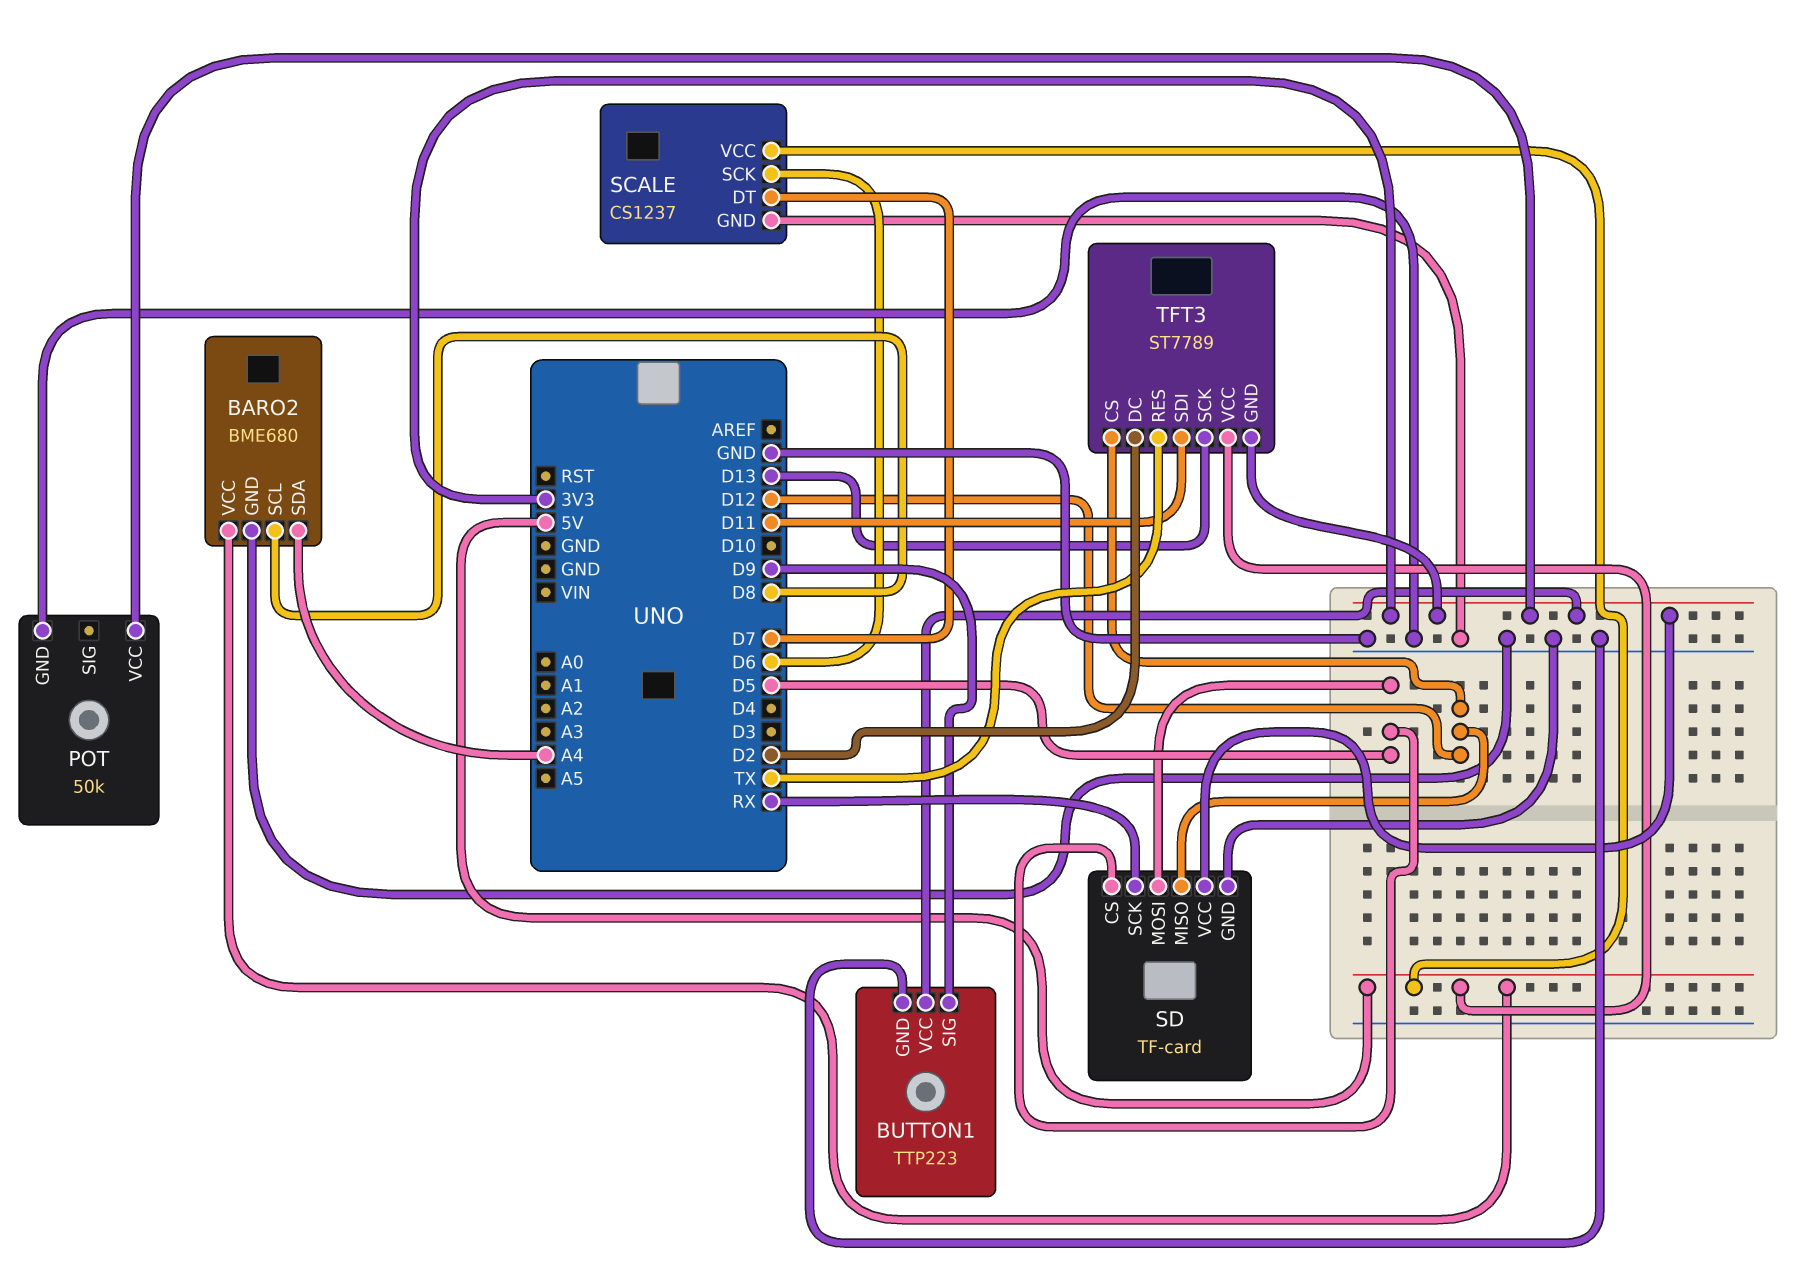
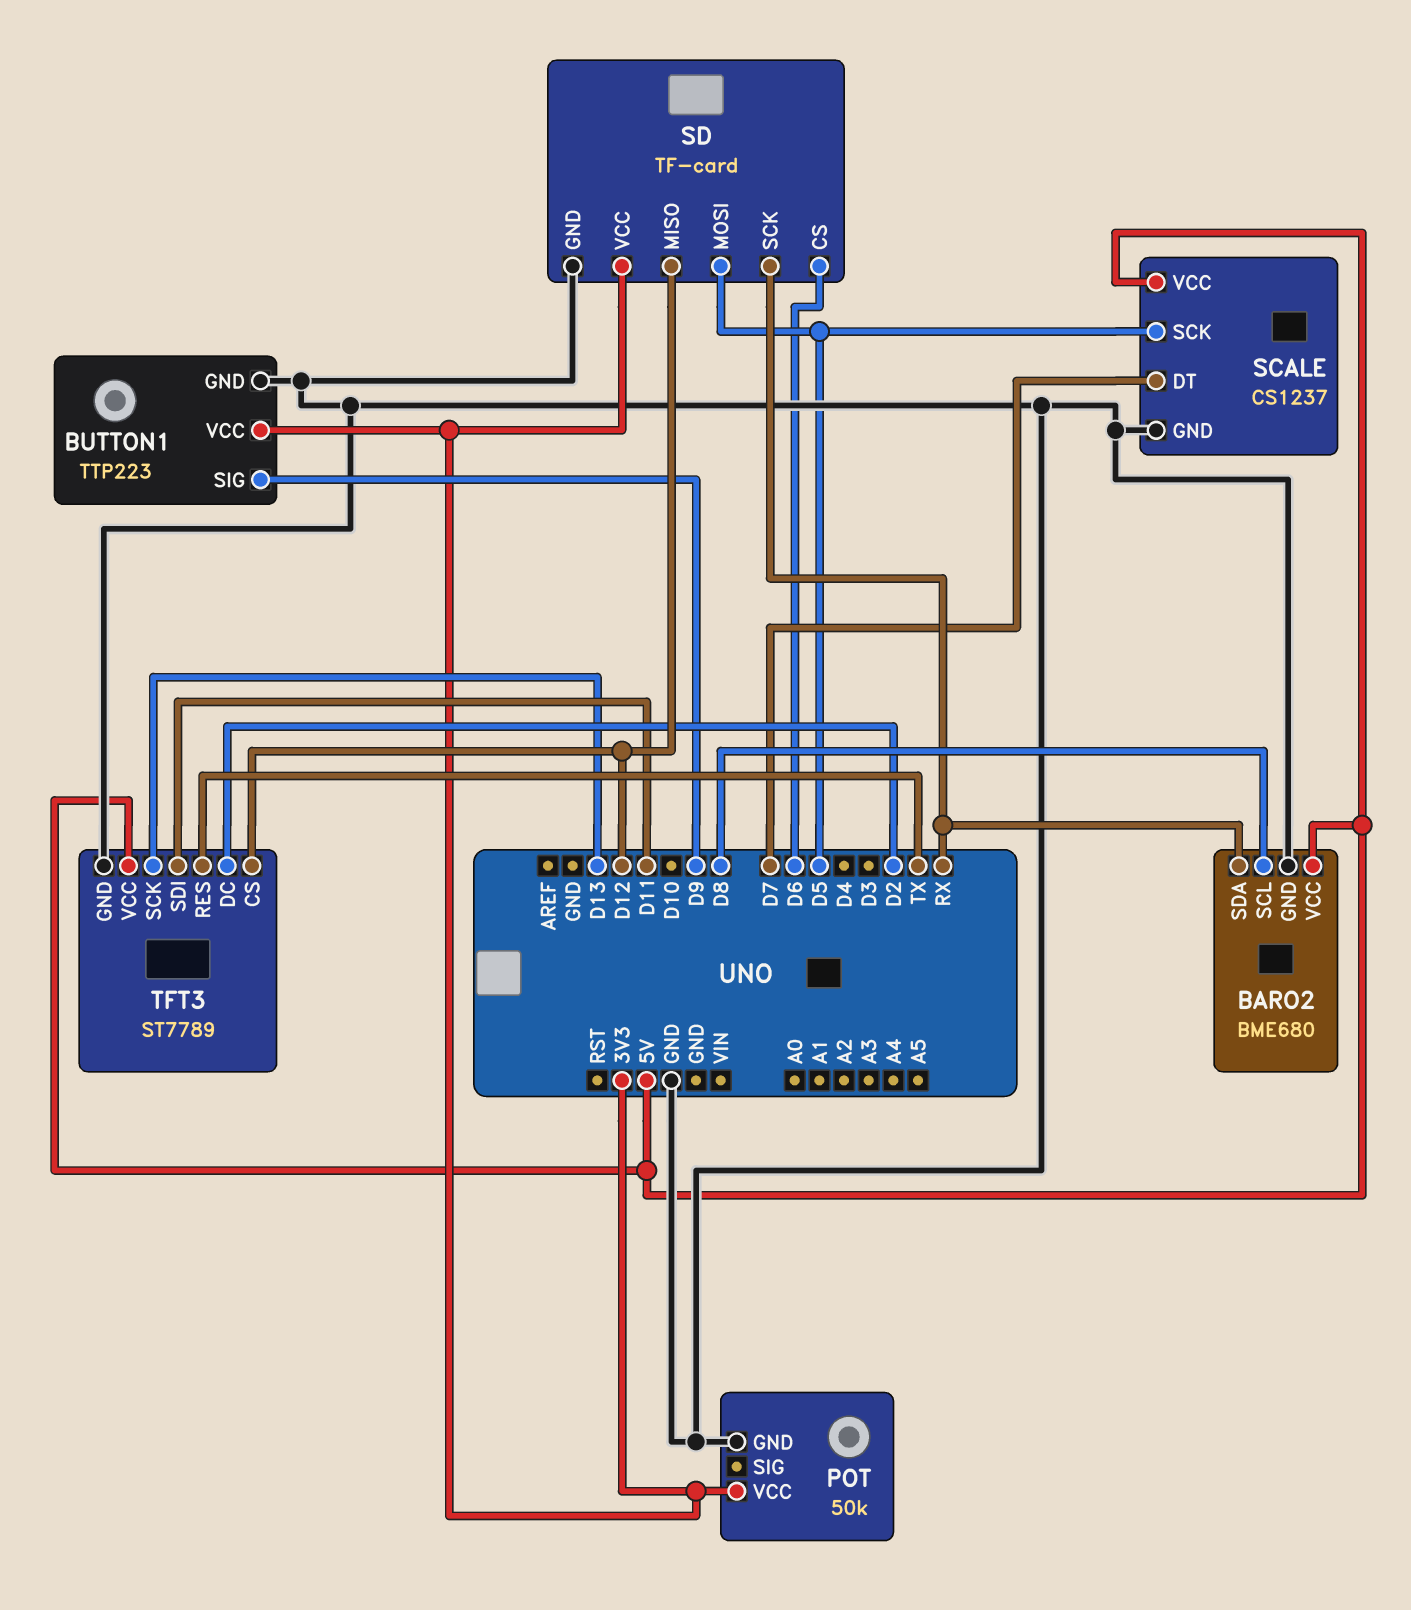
BARO2 pin SDA: A4 -> RX
SCALE pin SCK: D6 -> D5
SD pin CS: D5 -> D6
TFT3 pin GND: 3V3 -> GND

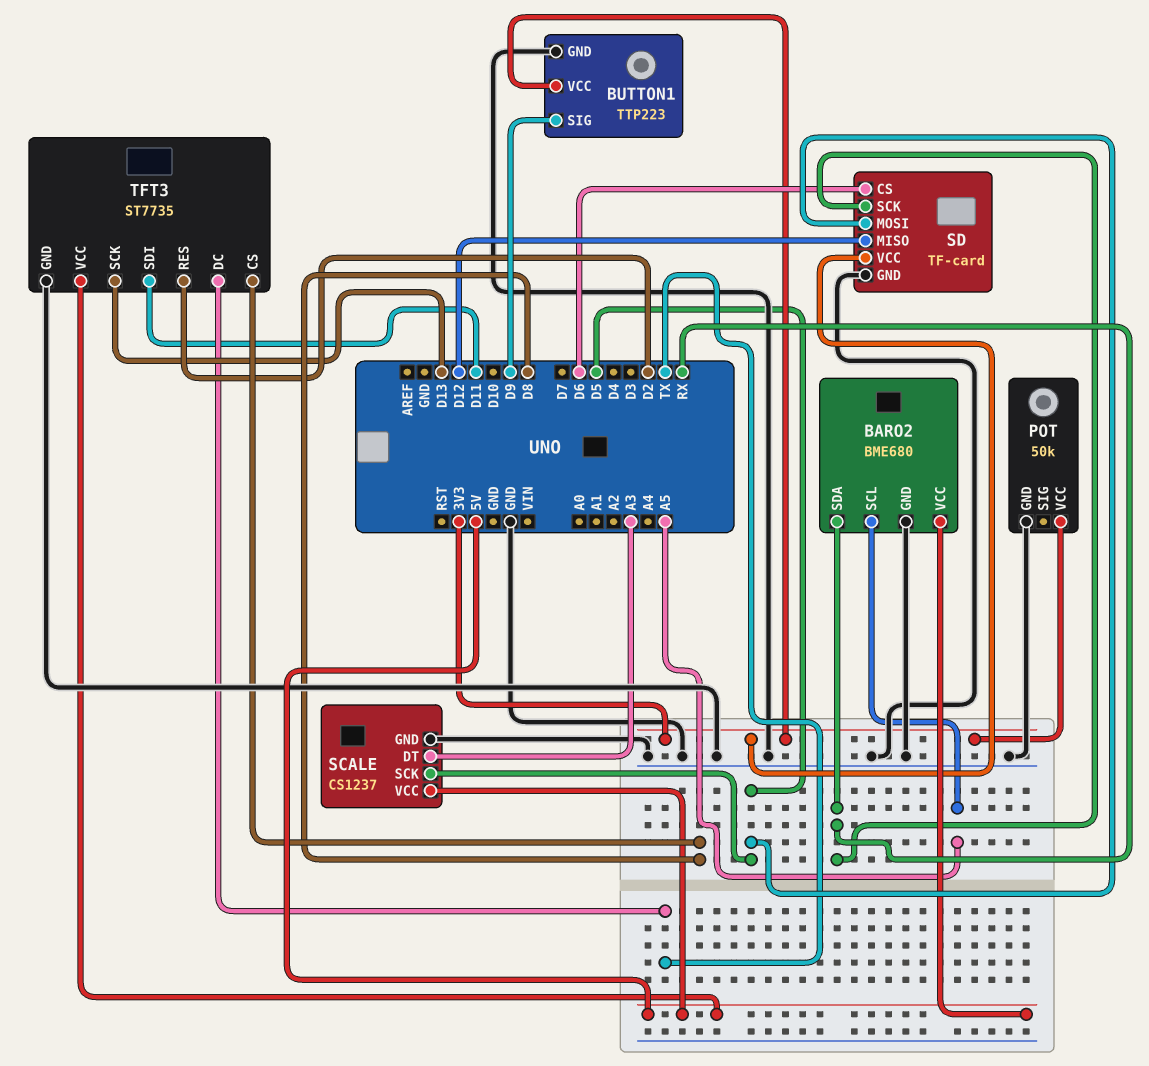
BARO2 pin SCL: D8 -> A5
SCALE pin DT: D7 -> A3
TFT3: ST7789 -> ST7735
TFT3 pin CS: D12 -> D8
TFT3 pin DC: D2 -> TX
TFT3 pin RES: TX -> D2

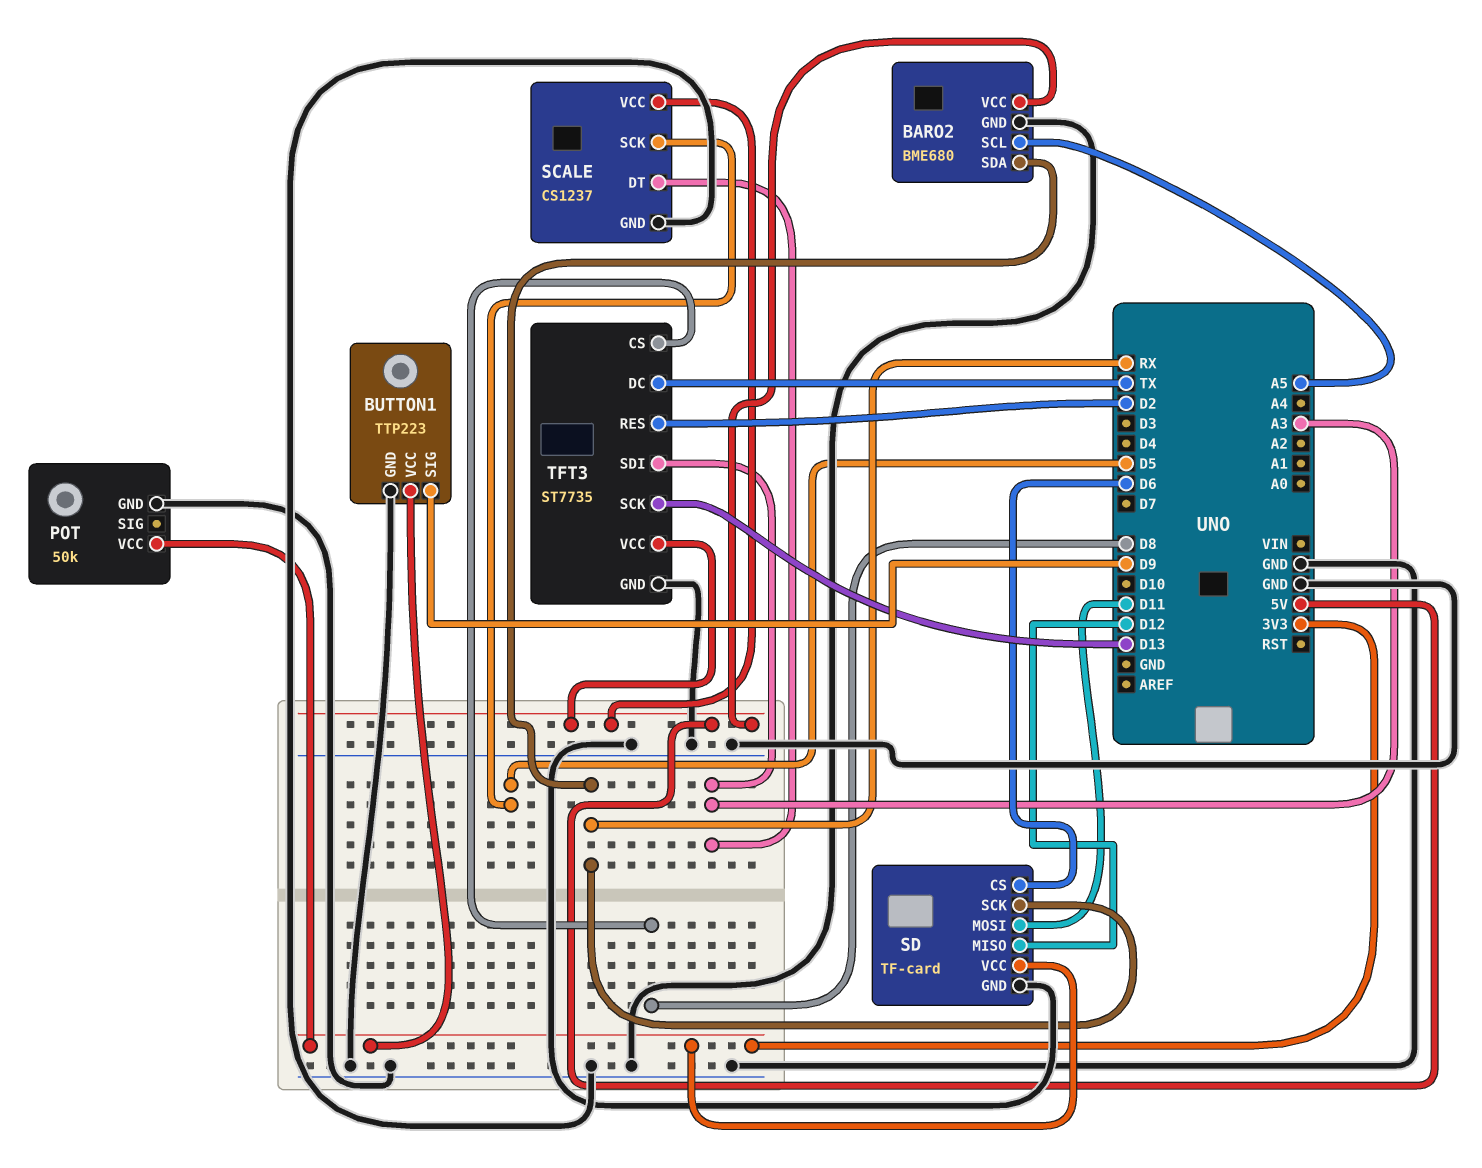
SD pin MOSI: D5 -> D11
TFT3 pin SDI: D11 -> A3

